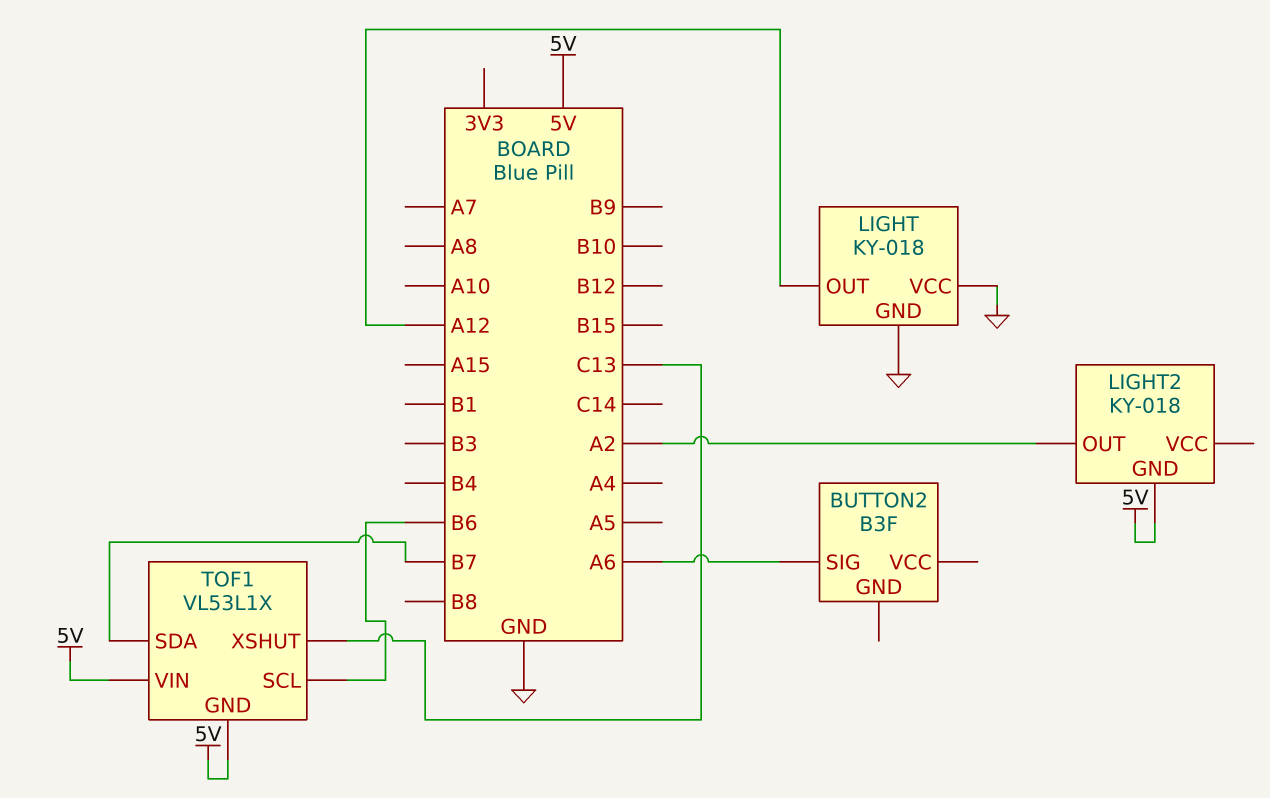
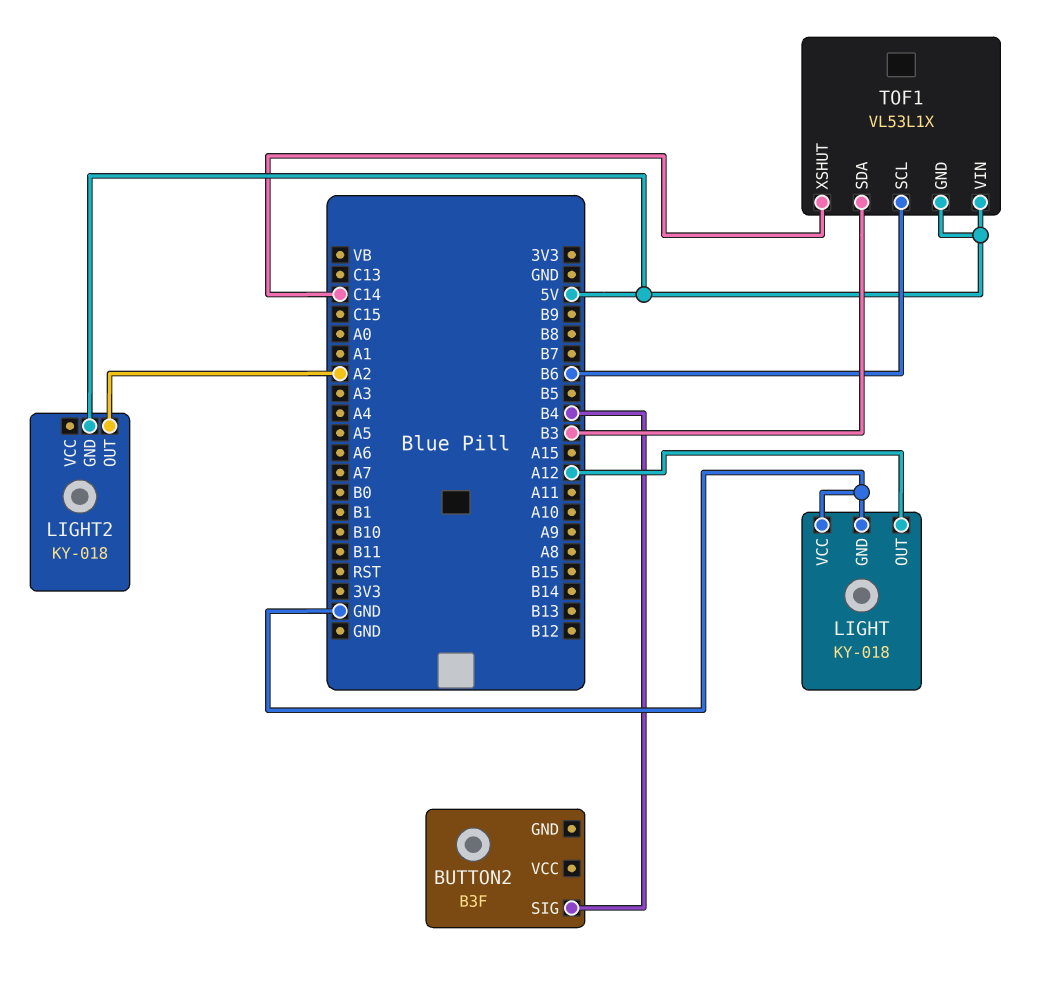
BUTTON2 pin SIG: A6 -> B4
TOF1 pin SDA: B7 -> B3
TOF1 pin XSHUT: C13 -> C14

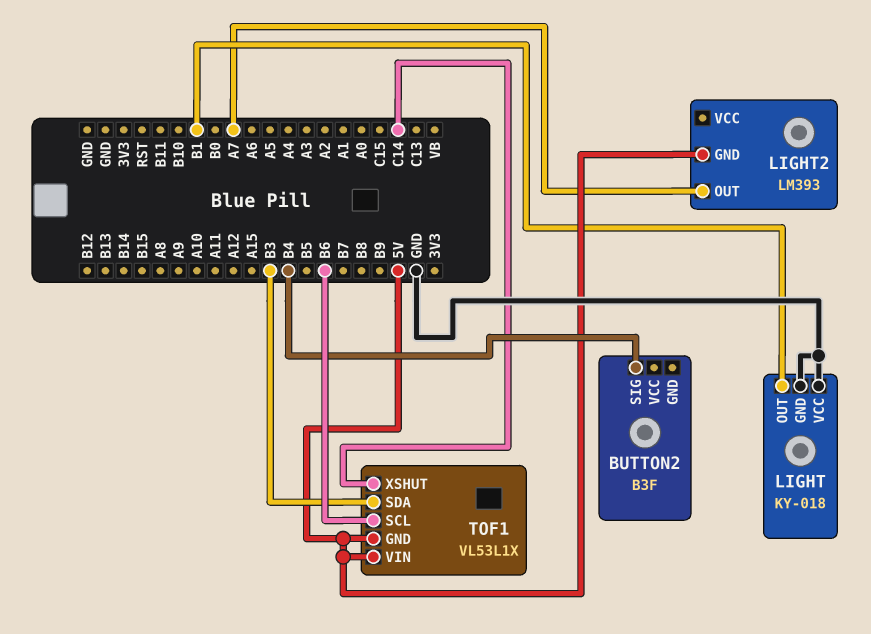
LIGHT pin OUT: A12 -> B1
LIGHT2: KY-018 -> LM393
LIGHT2 pin OUT: A2 -> A7

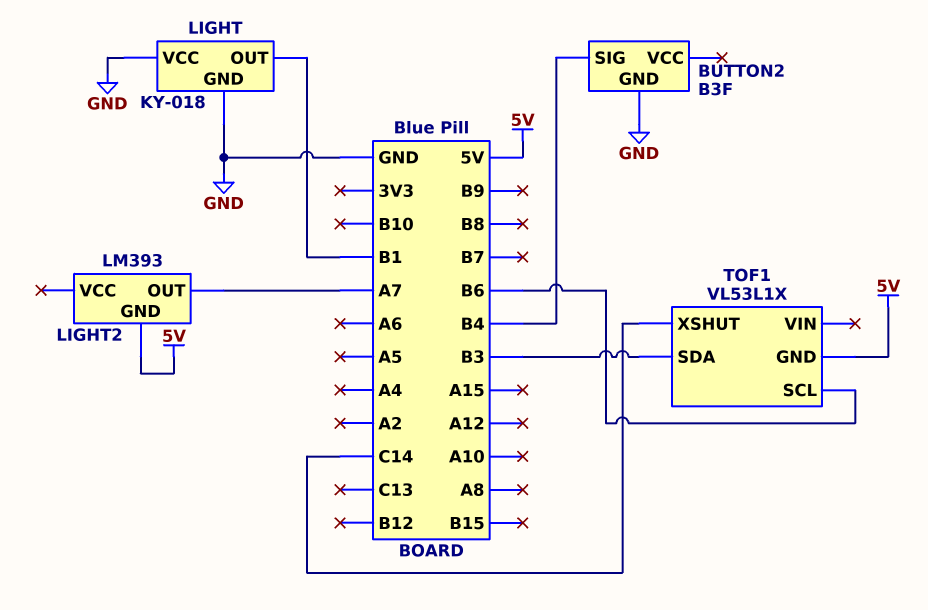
BUTTON2 pin GND: none -> GND
TOF1 pin VIN: 5V -> none

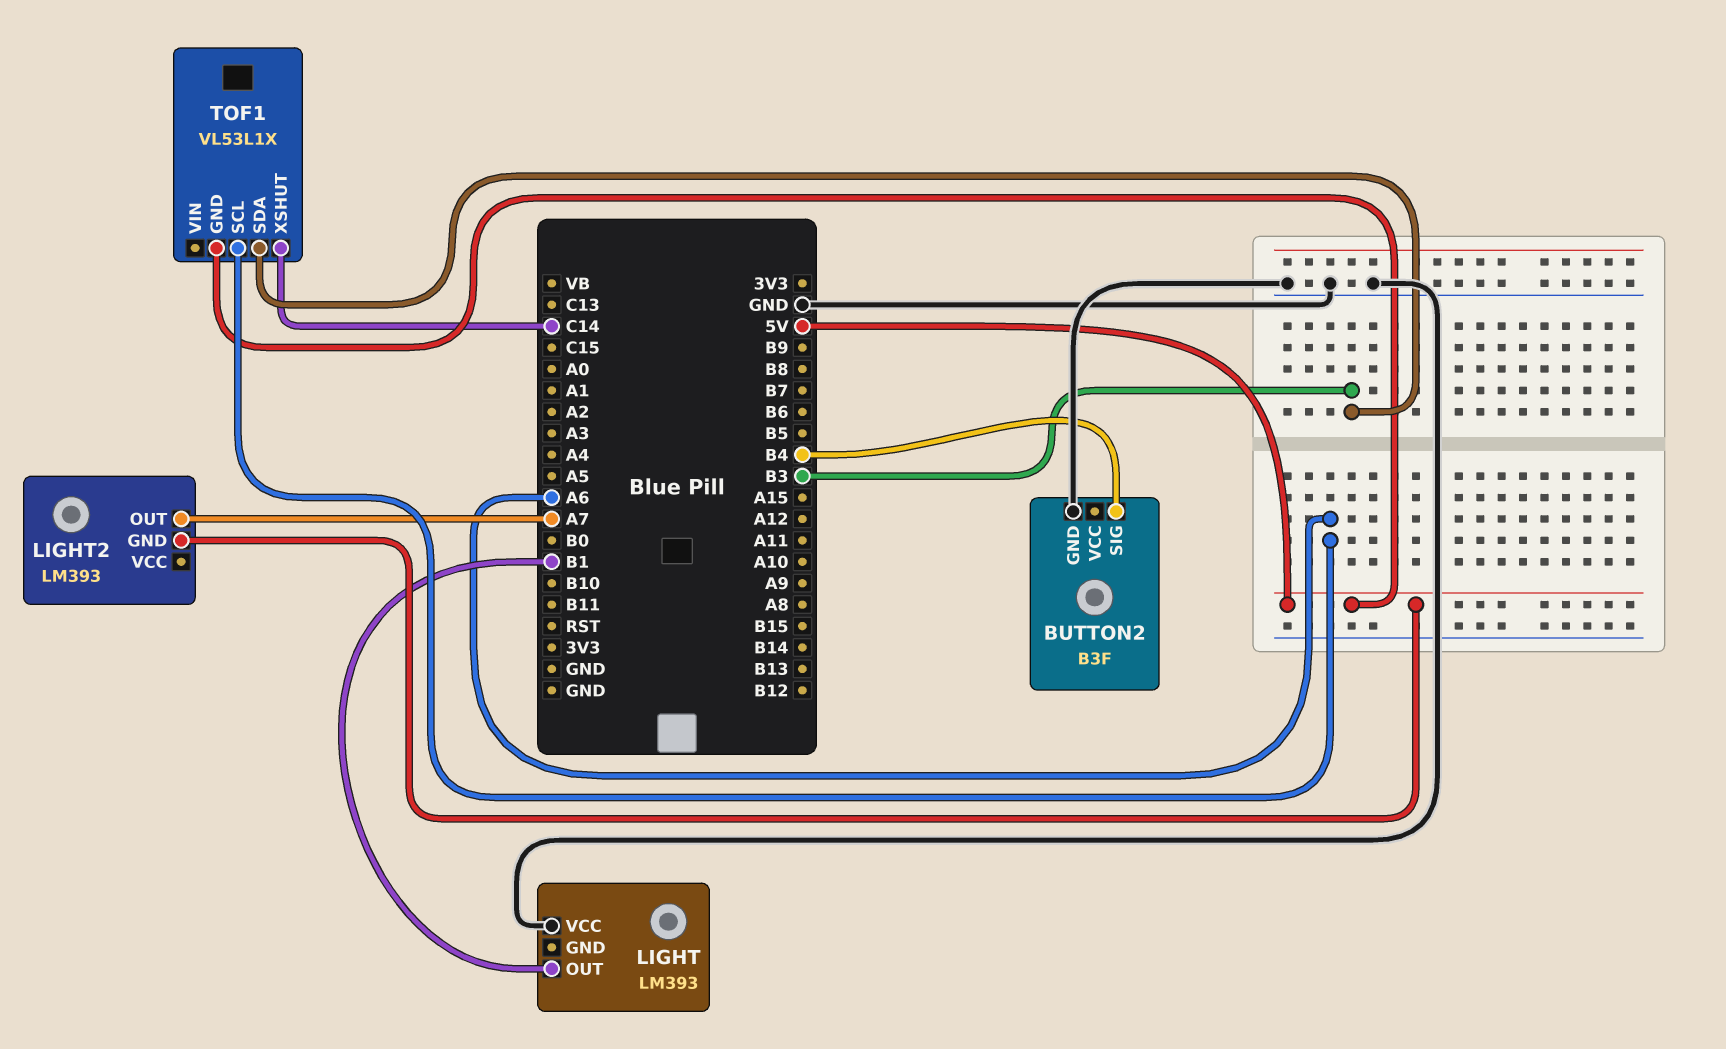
LIGHT: KY-018 -> LM393
LIGHT pin GND: GND -> none
TOF1 pin SCL: B6 -> A6

